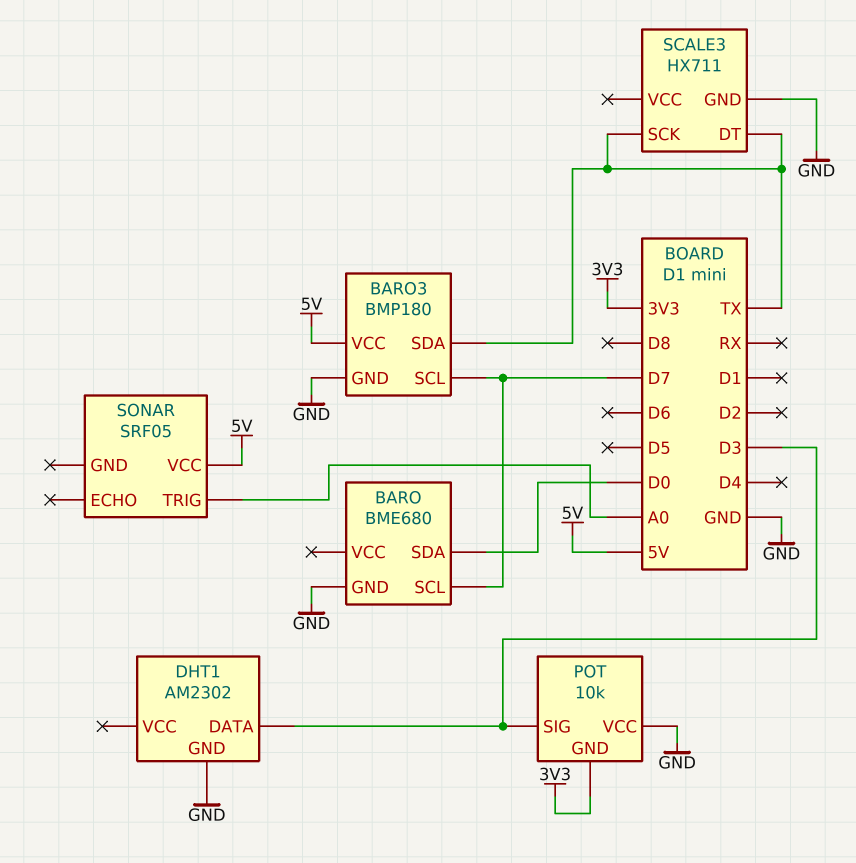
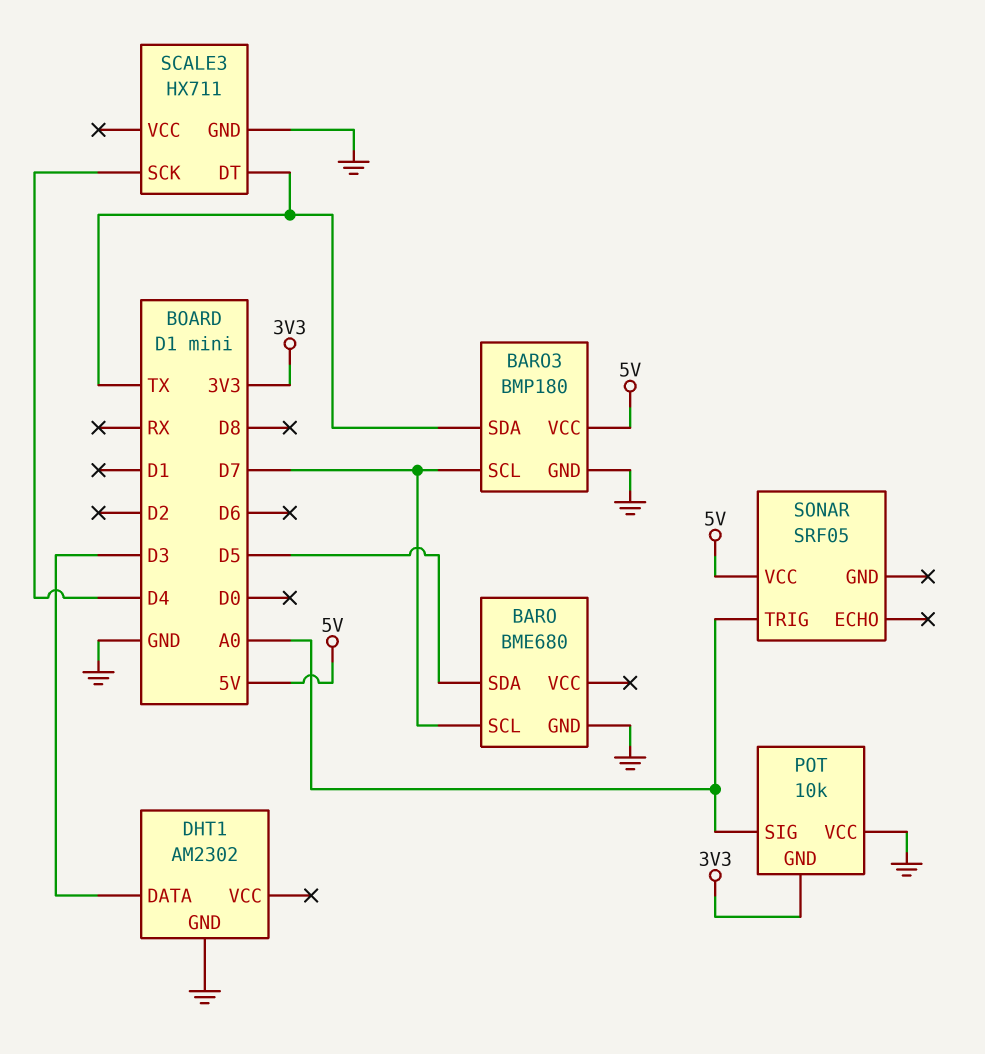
BARO pin SDA: D0 -> D5
POT pin SIG: D3 -> A0
SCALE3 pin SCK: TX -> D4

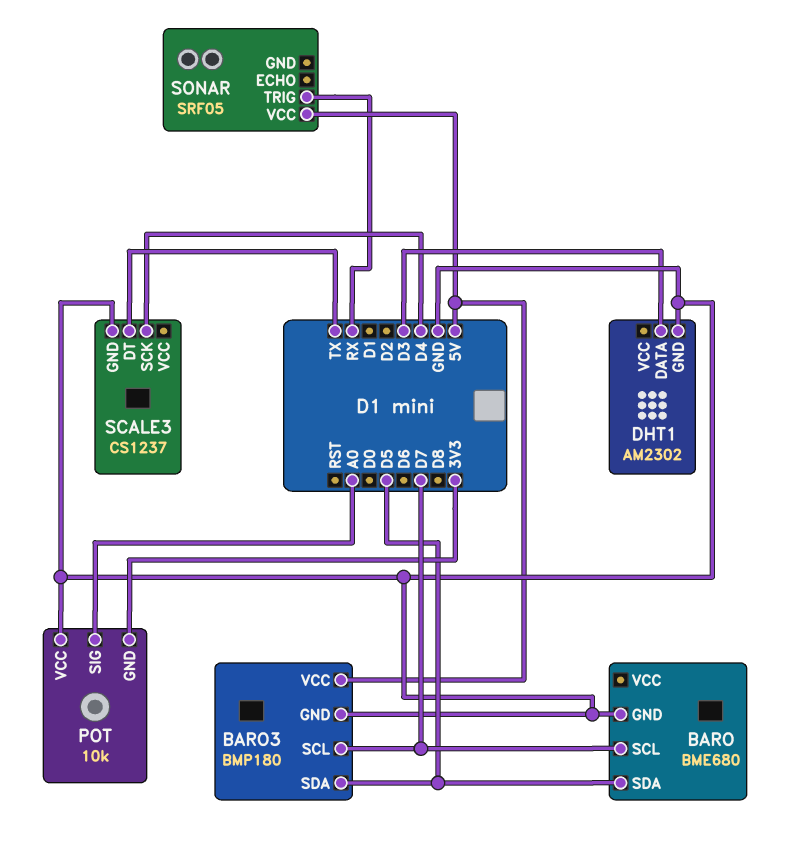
BARO3 pin SDA: TX -> D5
SCALE3: HX711 -> CS1237
SONAR pin TRIG: A0 -> RX

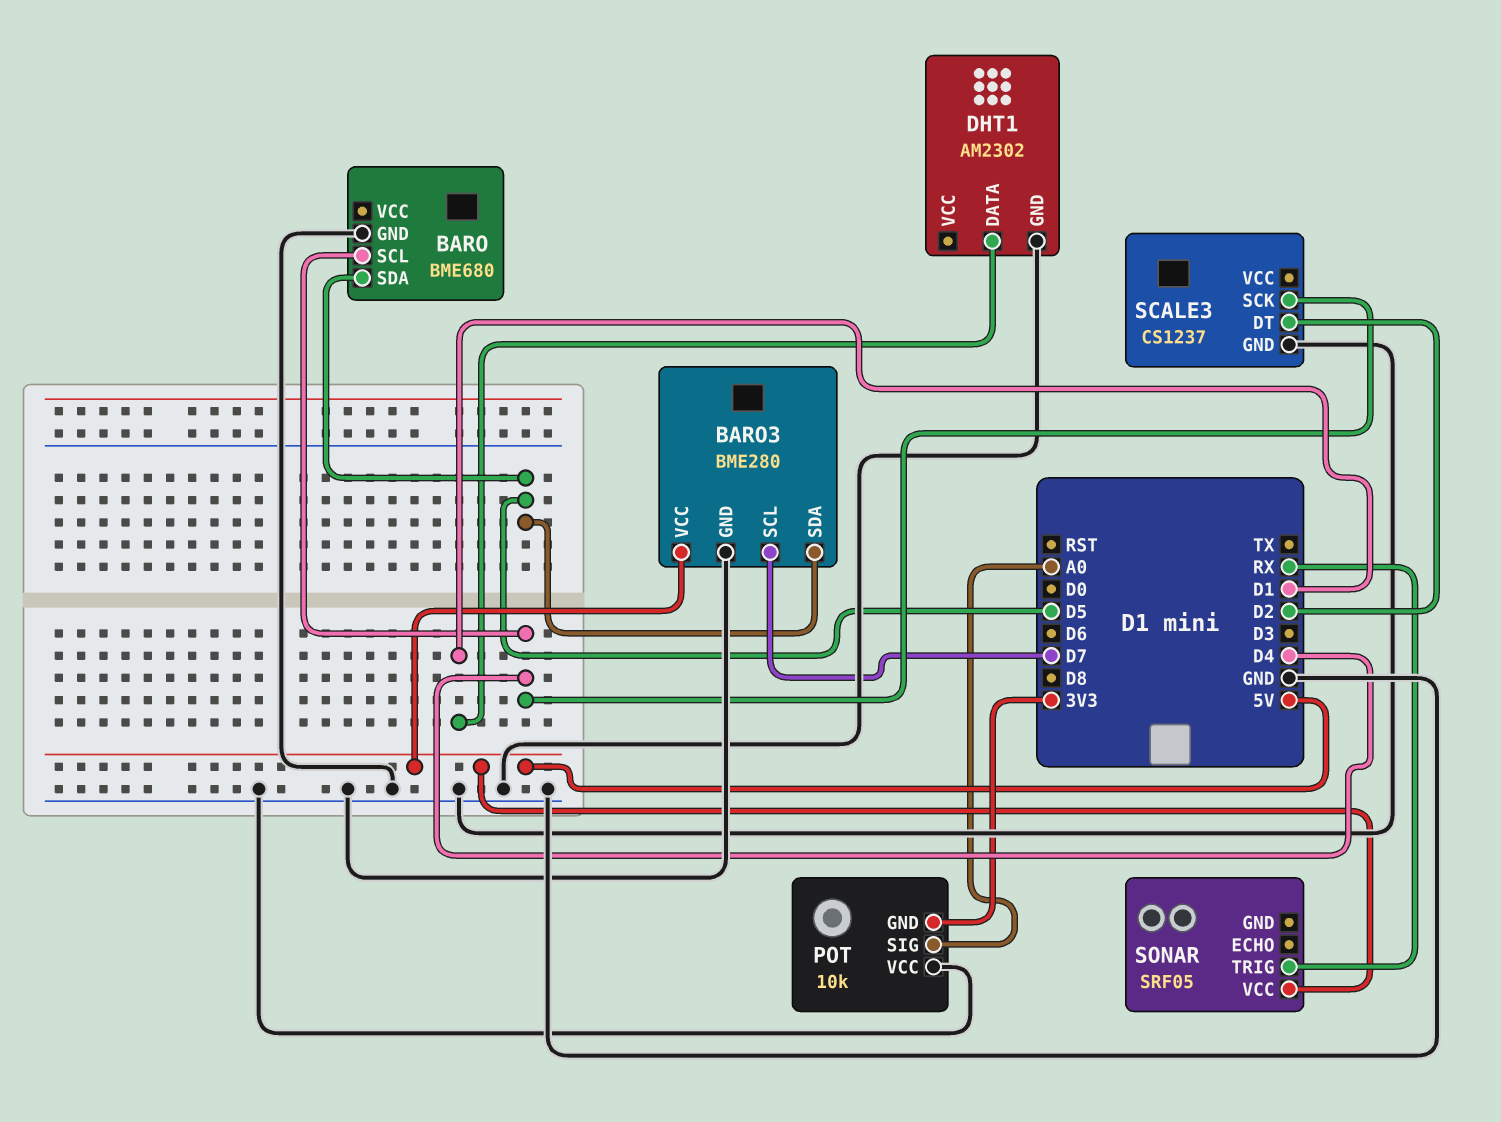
BARO pin SCL: D7 -> D4
BARO3: BMP180 -> BME280
DHT1 pin DATA: D3 -> D1
SCALE3 pin DT: TX -> D2

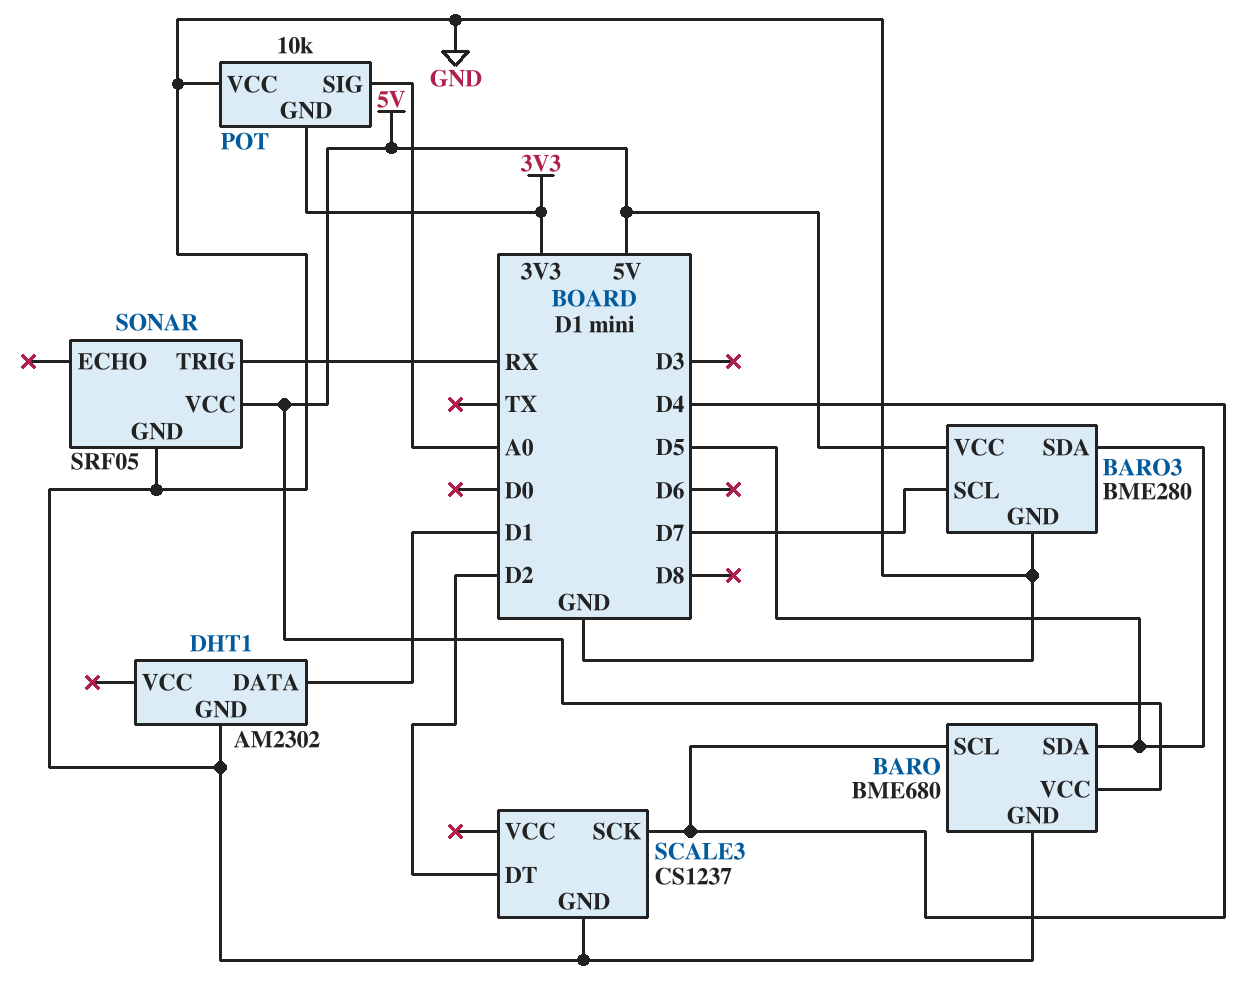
BARO pin VCC: none -> 5V
SONAR pin GND: none -> GND

